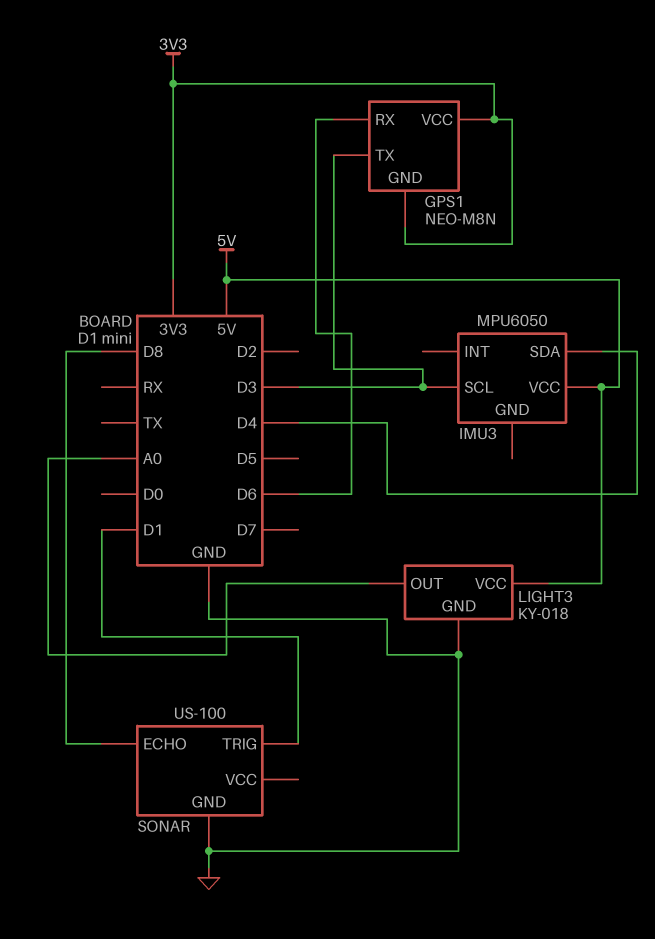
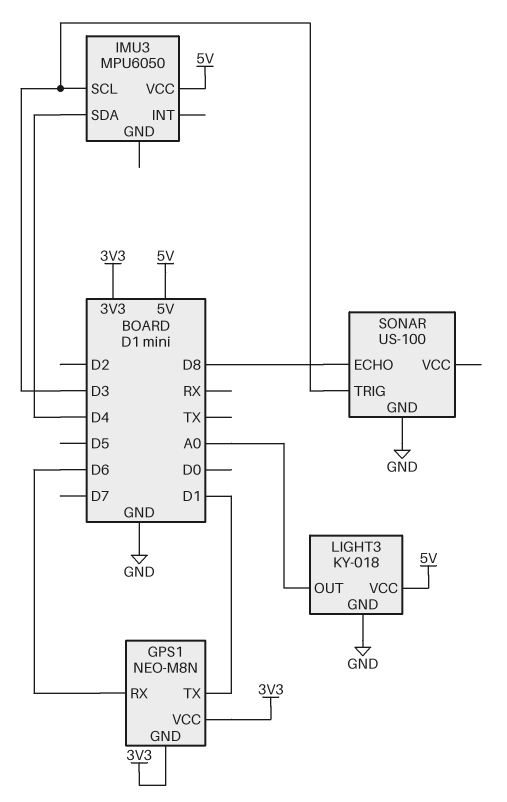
GPS1 pin TX: D3 -> D1
SONAR pin TRIG: D1 -> D3

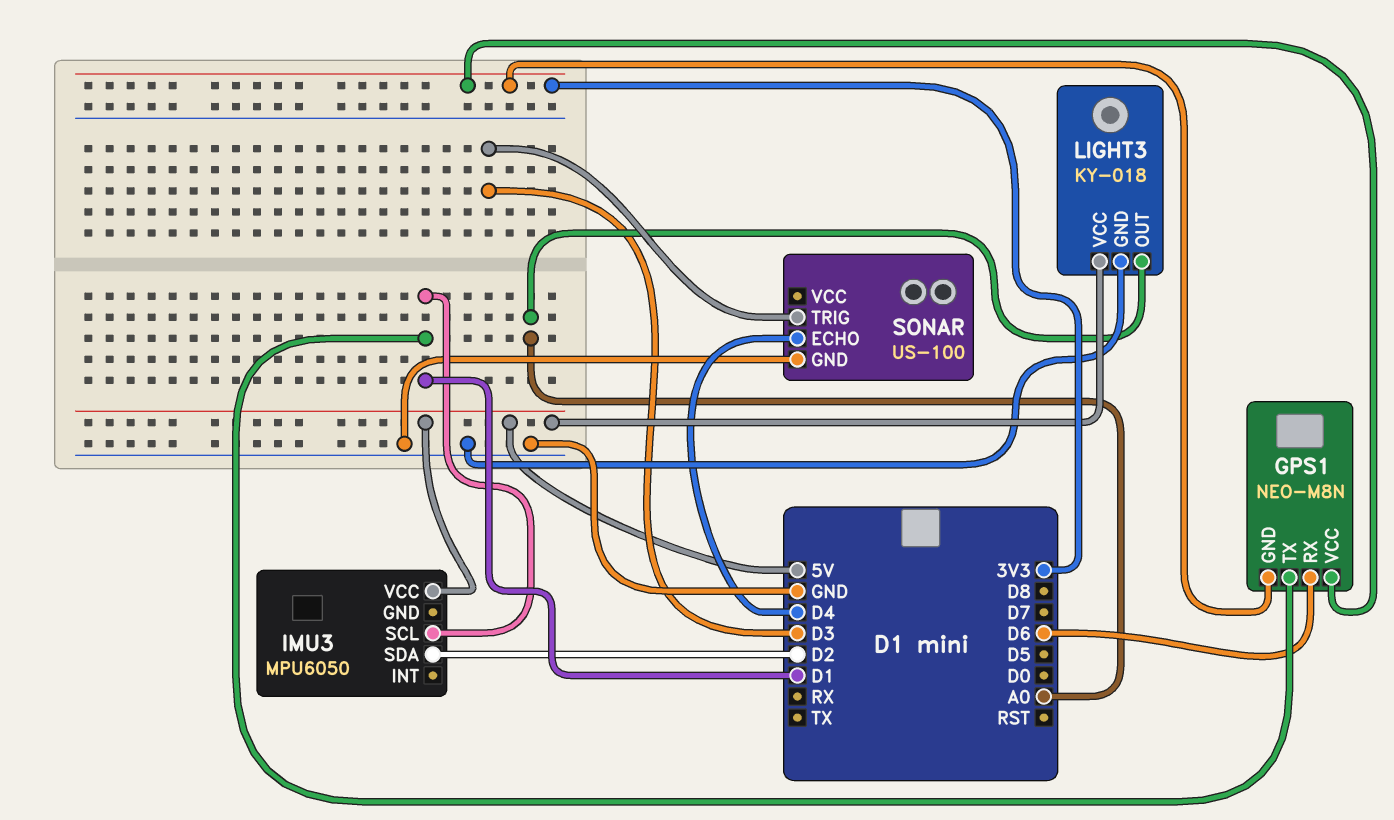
IMU3 pin SCL: D3 -> D1
IMU3 pin SDA: D4 -> D2
SONAR pin ECHO: D8 -> D4

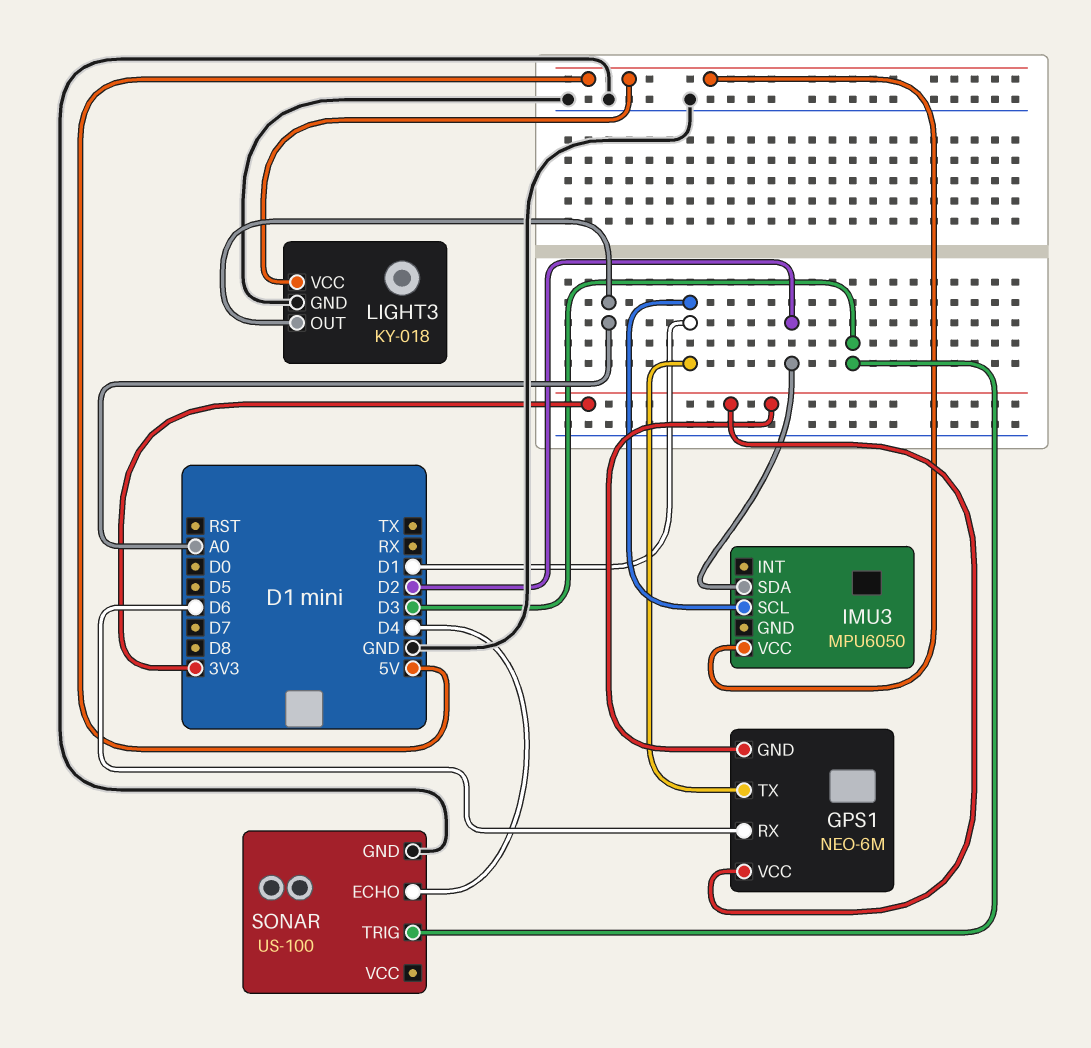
GPS1: NEO-M8N -> NEO-6M

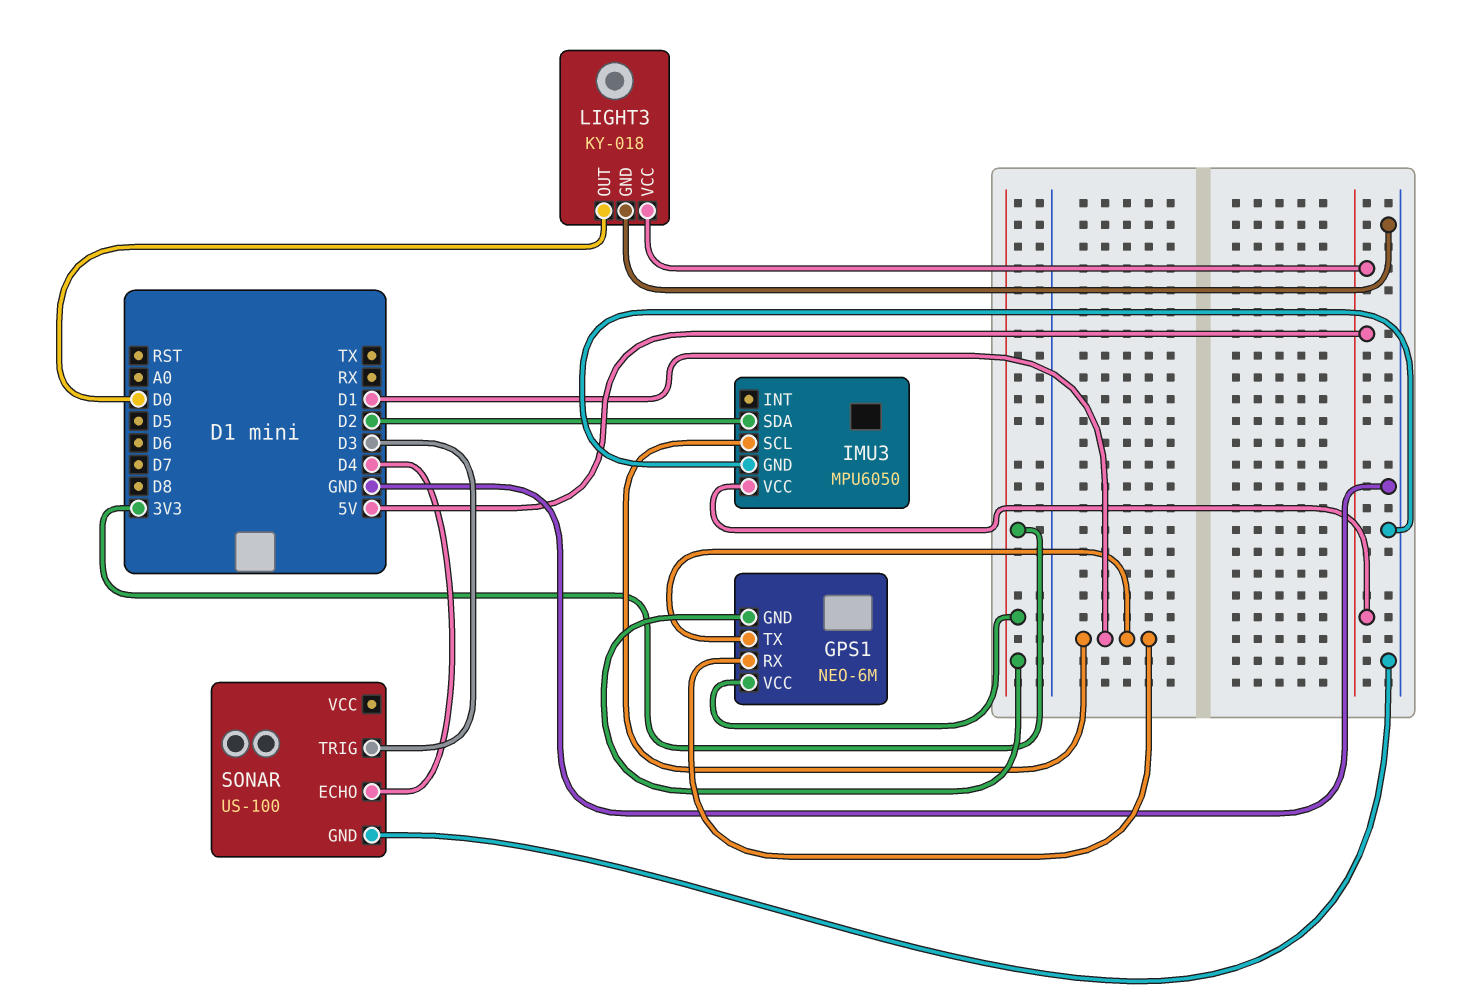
GPS1 pin RX: D6 -> D1
IMU3 pin GND: none -> GND
LIGHT3 pin OUT: A0 -> D0

